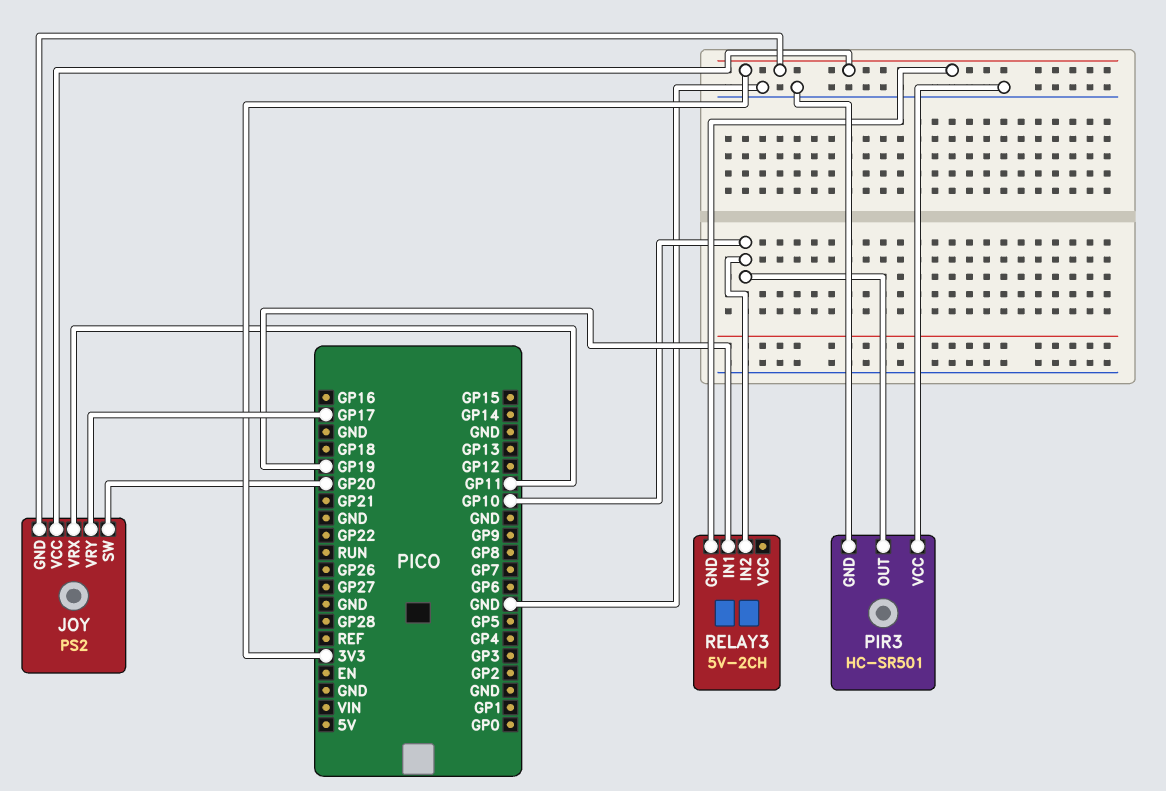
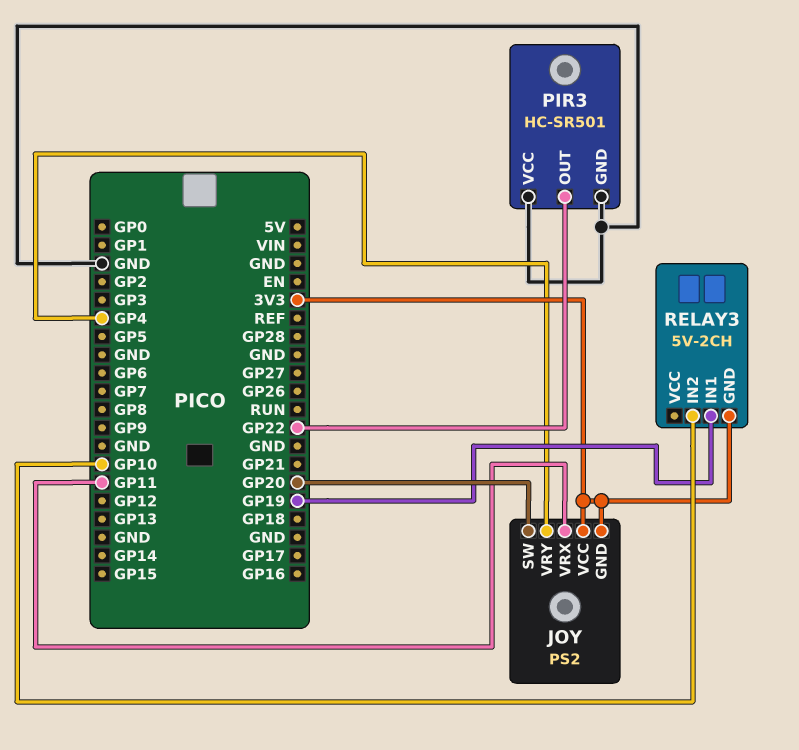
JOY pin VRY: GP17 -> GP4
PIR3 pin OUT: GP10 -> GP22

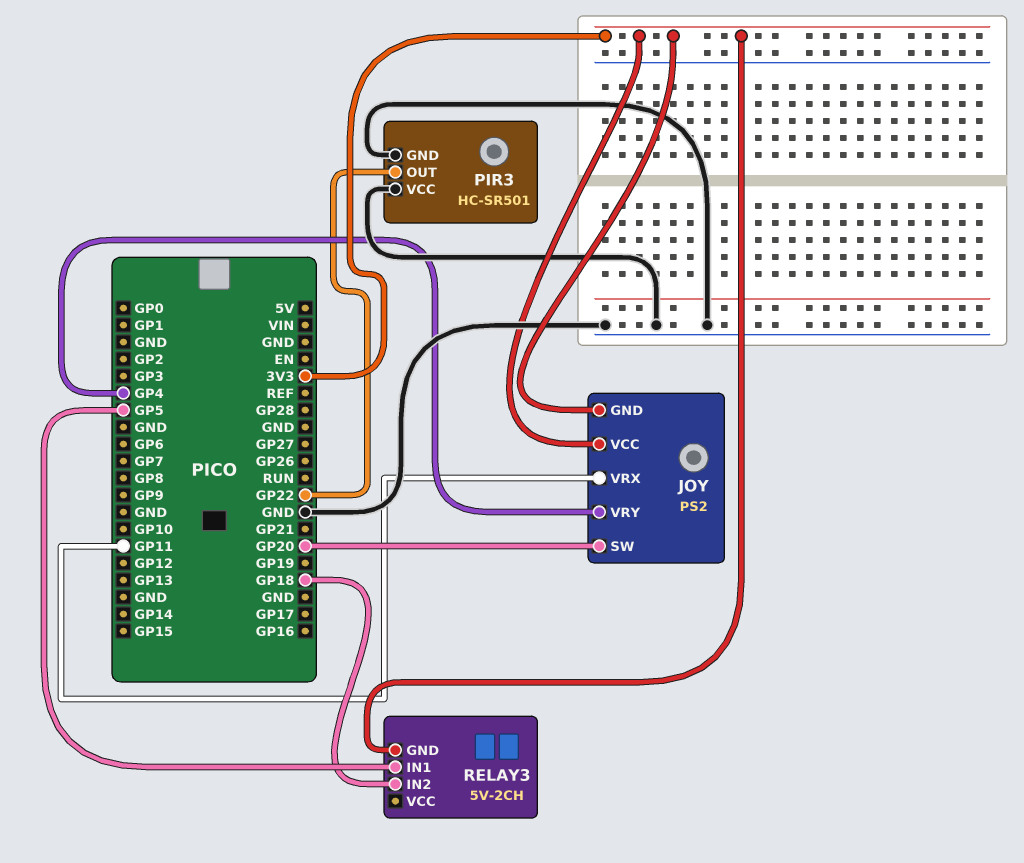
RELAY3 pin IN1: GP19 -> GP5
RELAY3 pin IN2: GP10 -> GP18

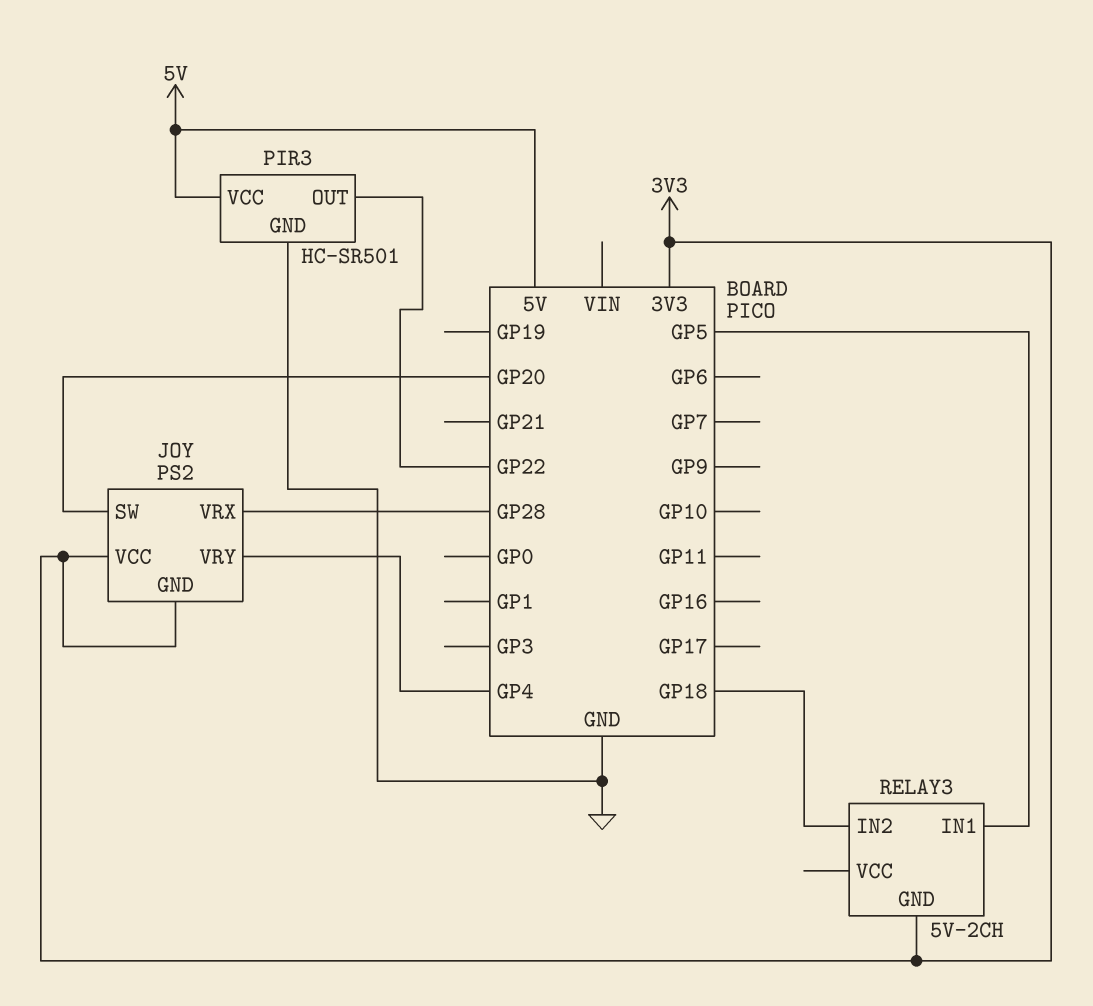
JOY pin VRX: GP11 -> GP28
PIR3 pin VCC: GND -> 5V

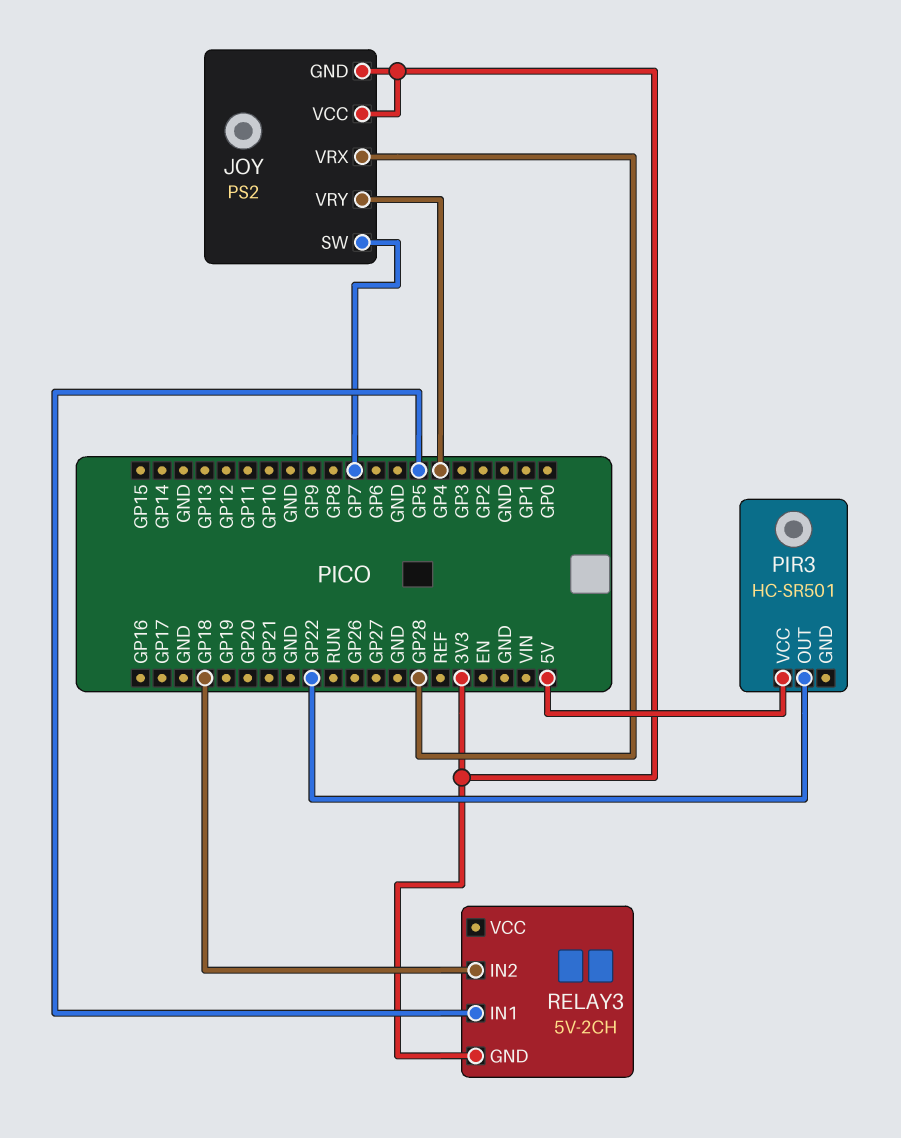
JOY pin SW: GP20 -> GP7
PIR3 pin GND: GND -> none

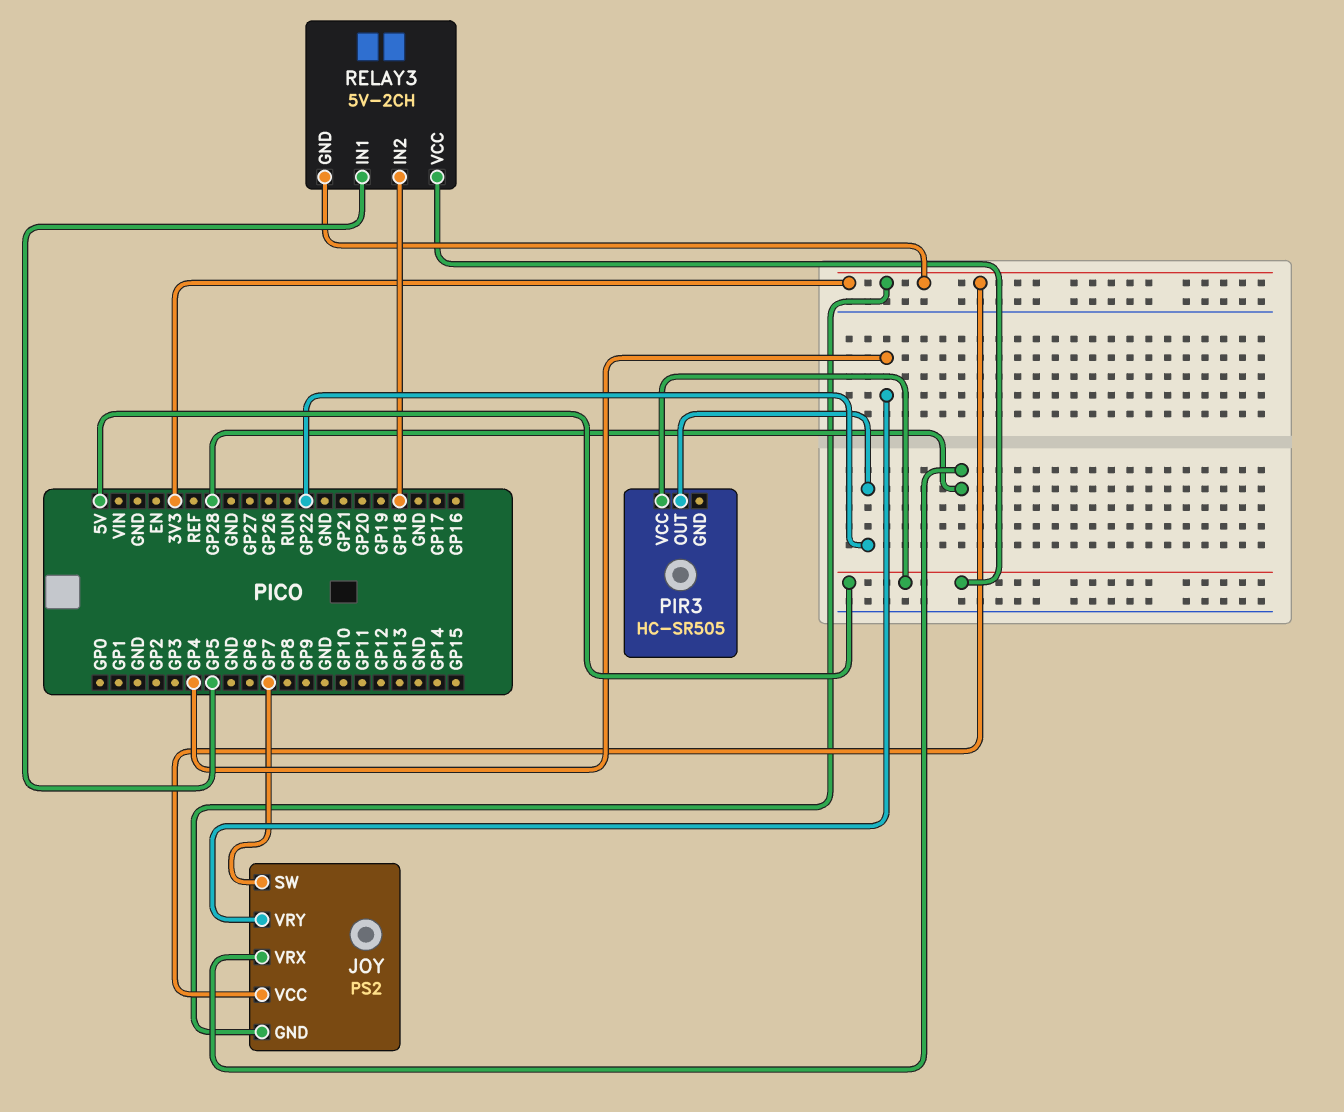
PIR3: HC-SR501 -> HC-SR505
RELAY3 pin VCC: none -> 5V

